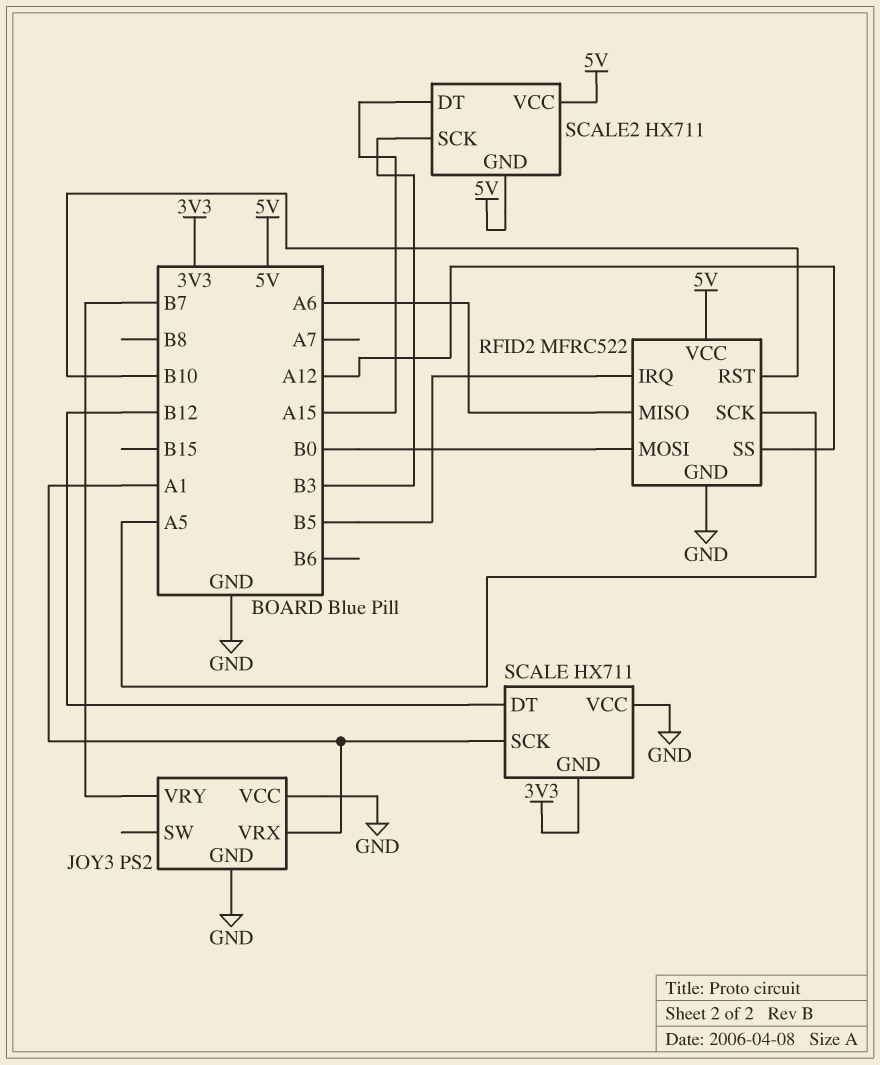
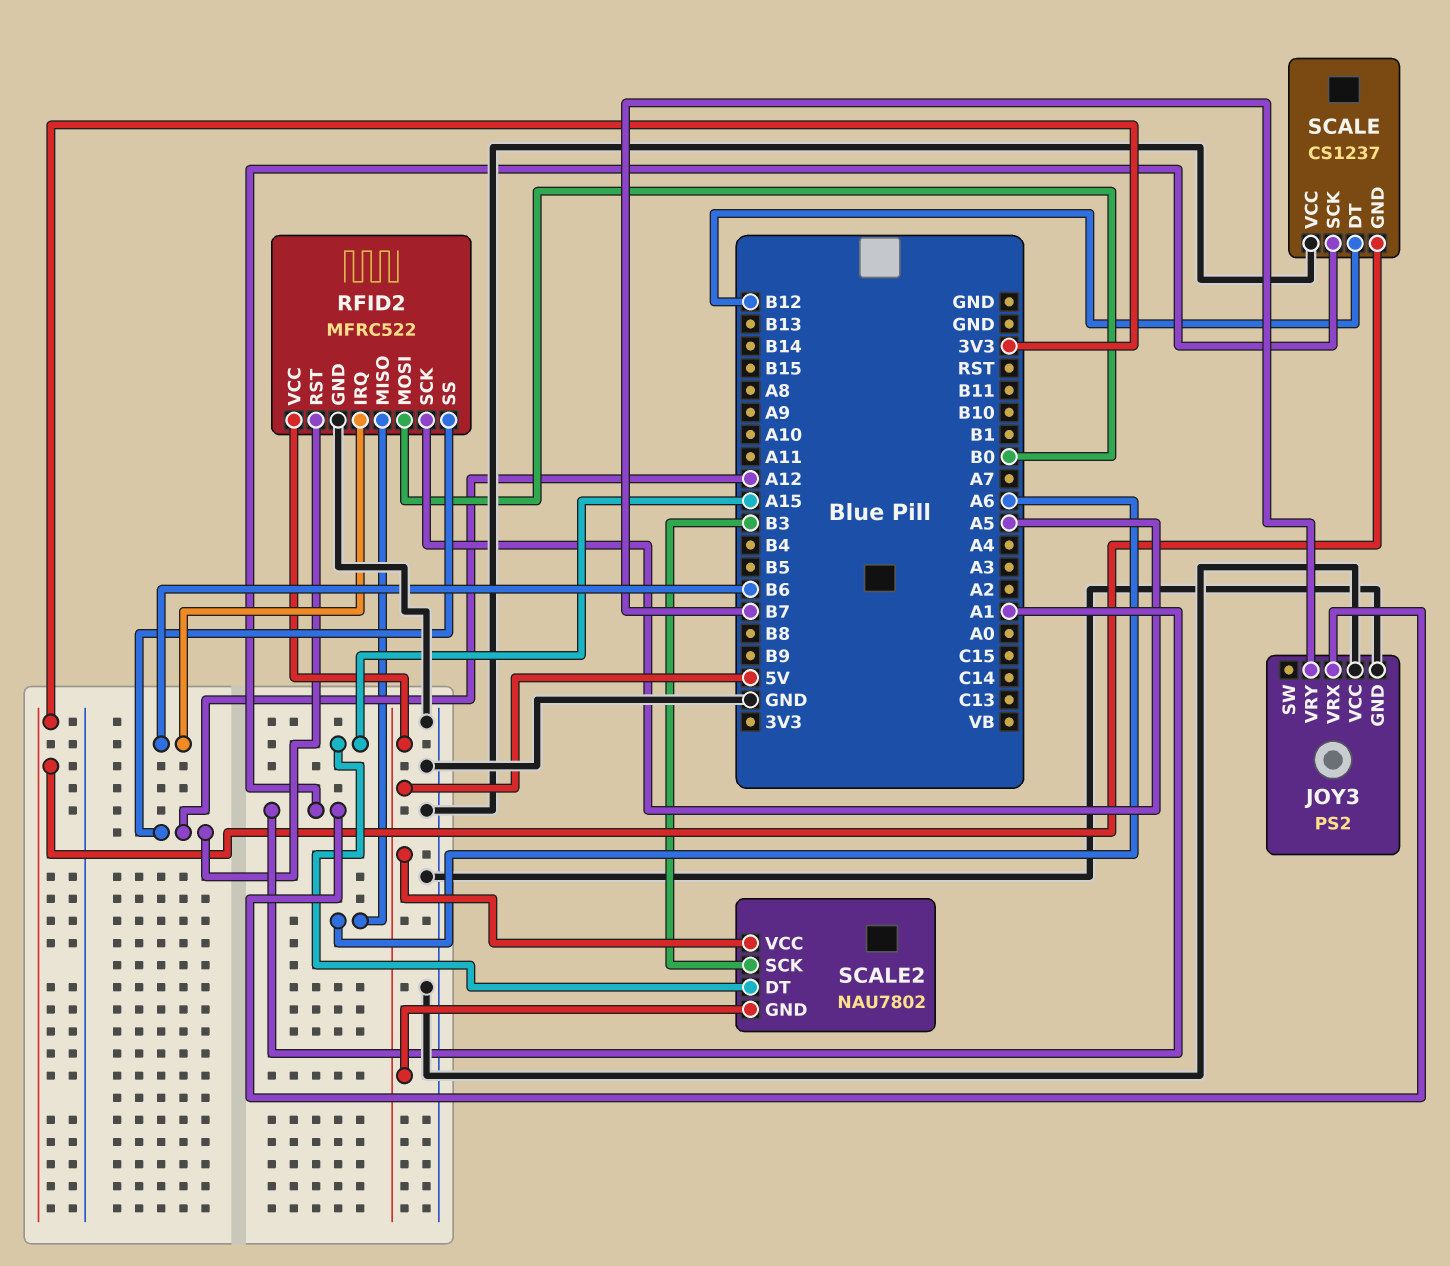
RFID2 pin IRQ: B5 -> B6
RFID2 pin RST: B10 -> A12
SCALE: HX711 -> CS1237
SCALE2: HX711 -> NAU7802

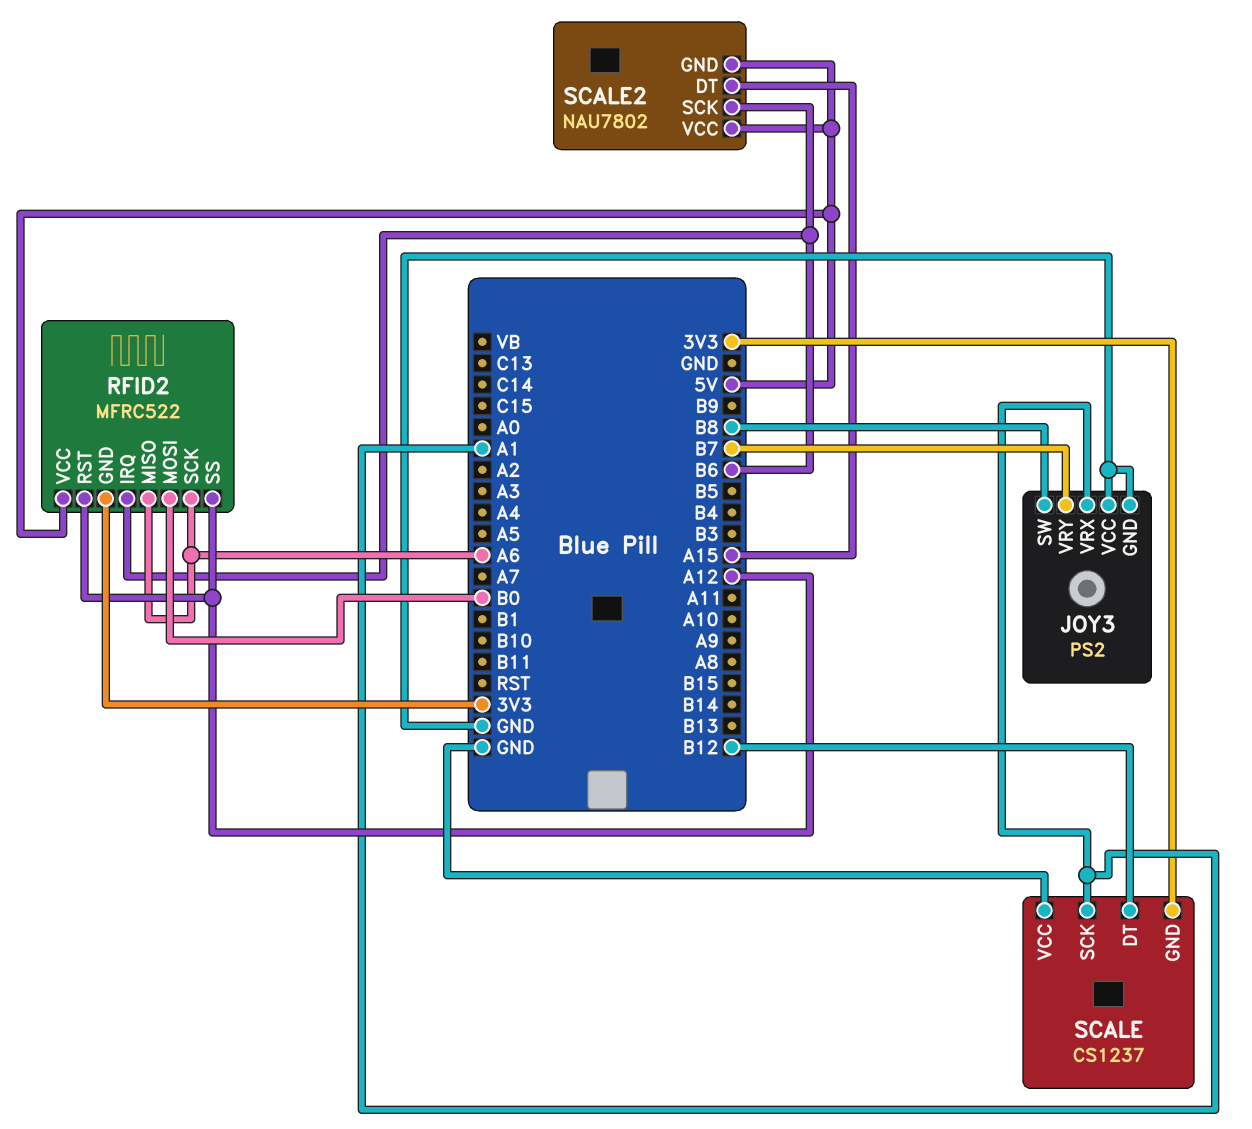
JOY3 pin SW: none -> B8
RFID2 pin GND: GND -> 3V3
RFID2 pin SCK: A5 -> A6
SCALE2 pin SCK: B3 -> B6

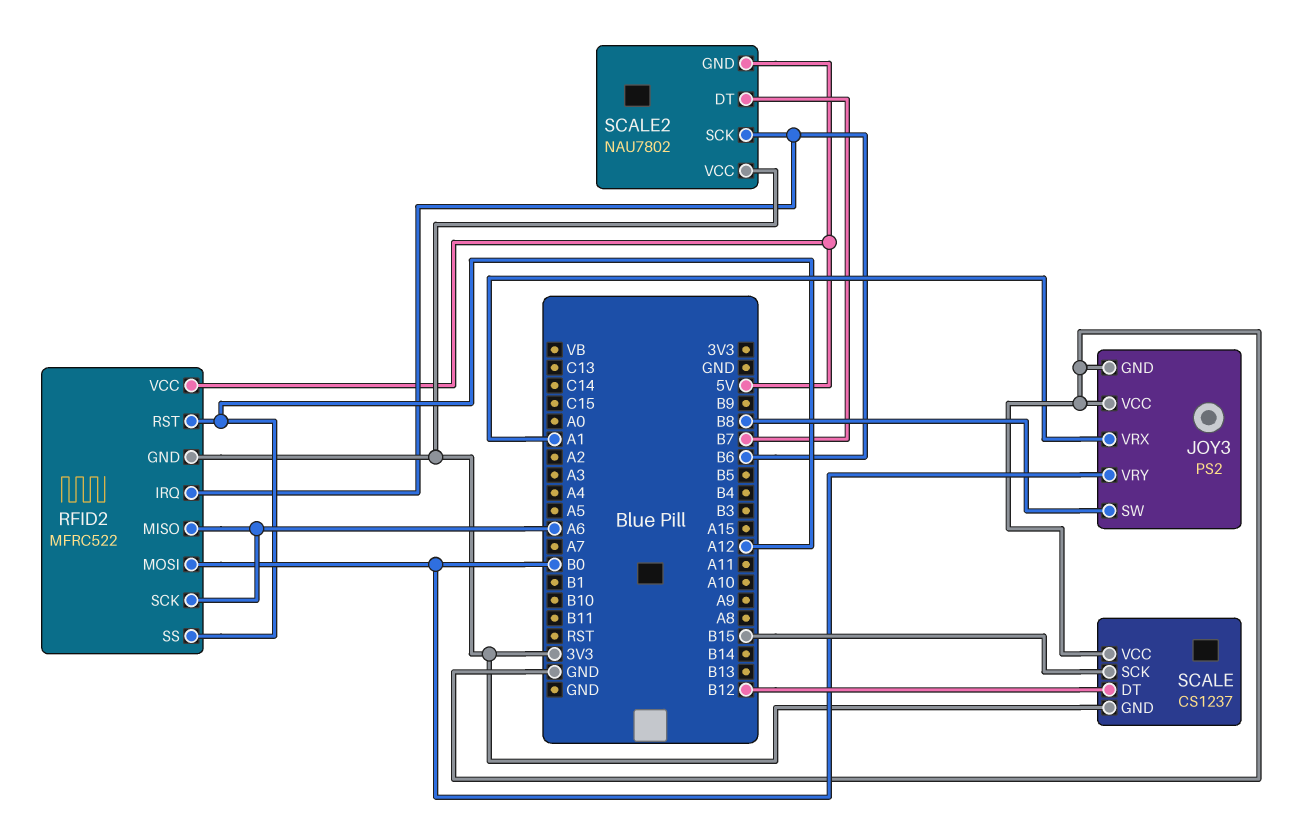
JOY3 pin VRY: B7 -> B0
SCALE pin SCK: A1 -> B15
SCALE2 pin DT: A15 -> B7
SCALE2 pin VCC: 5V -> 3V3

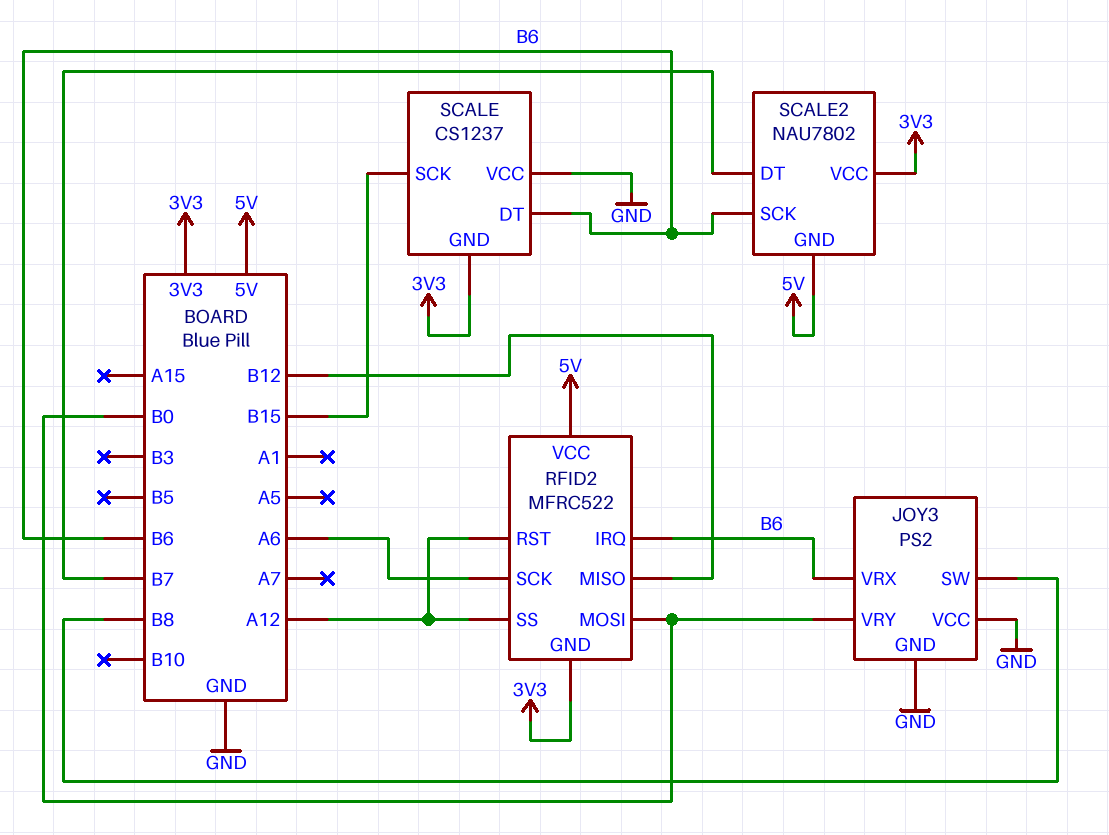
JOY3 pin VRX: A1 -> B6
RFID2 pin MISO: A6 -> B12
SCALE pin DT: B12 -> B6

